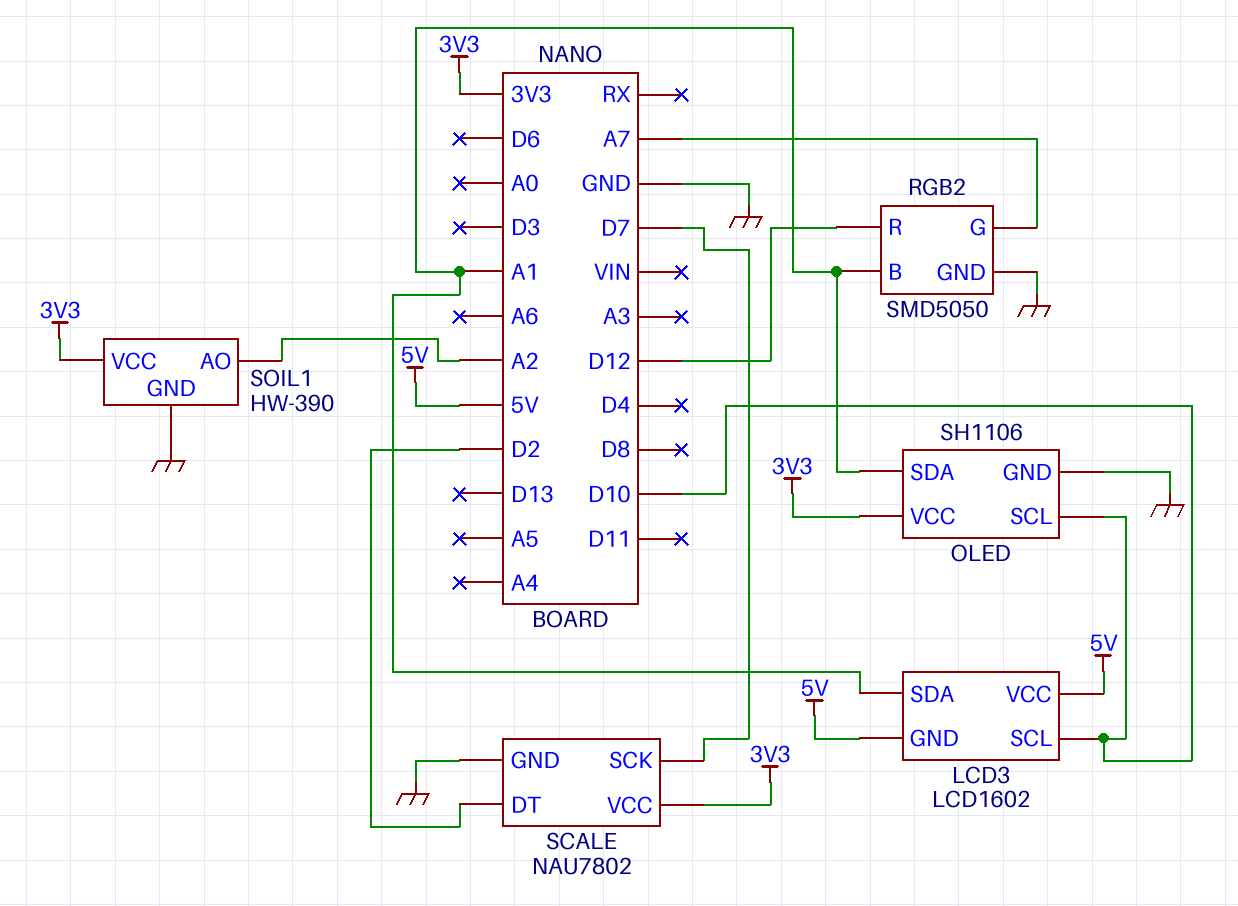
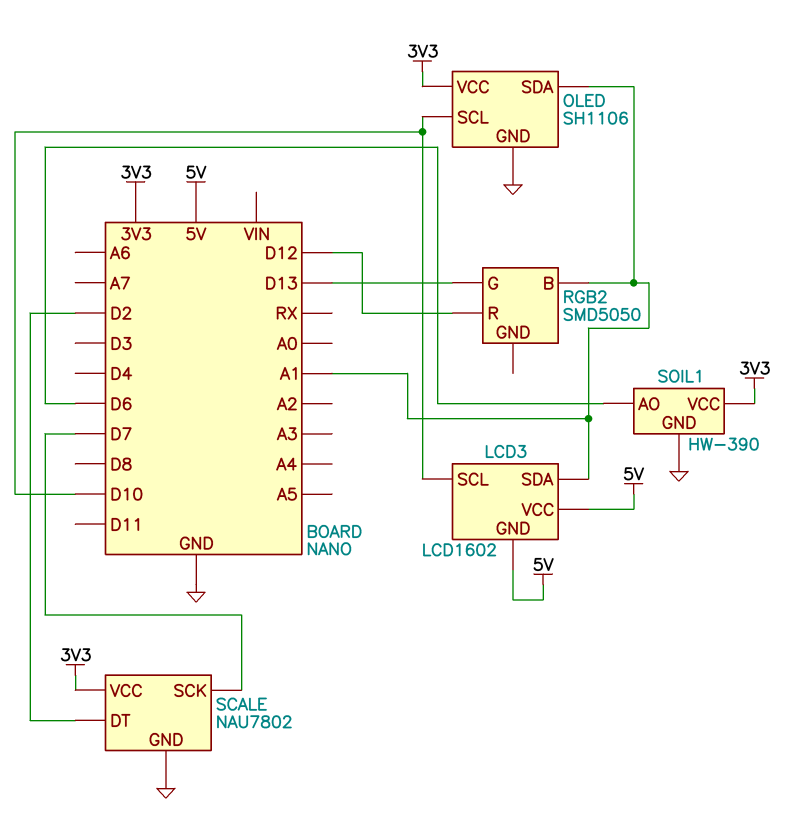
RGB2 pin G: A7 -> D13
RGB2 pin GND: GND -> none
SOIL1 pin AO: A2 -> D6

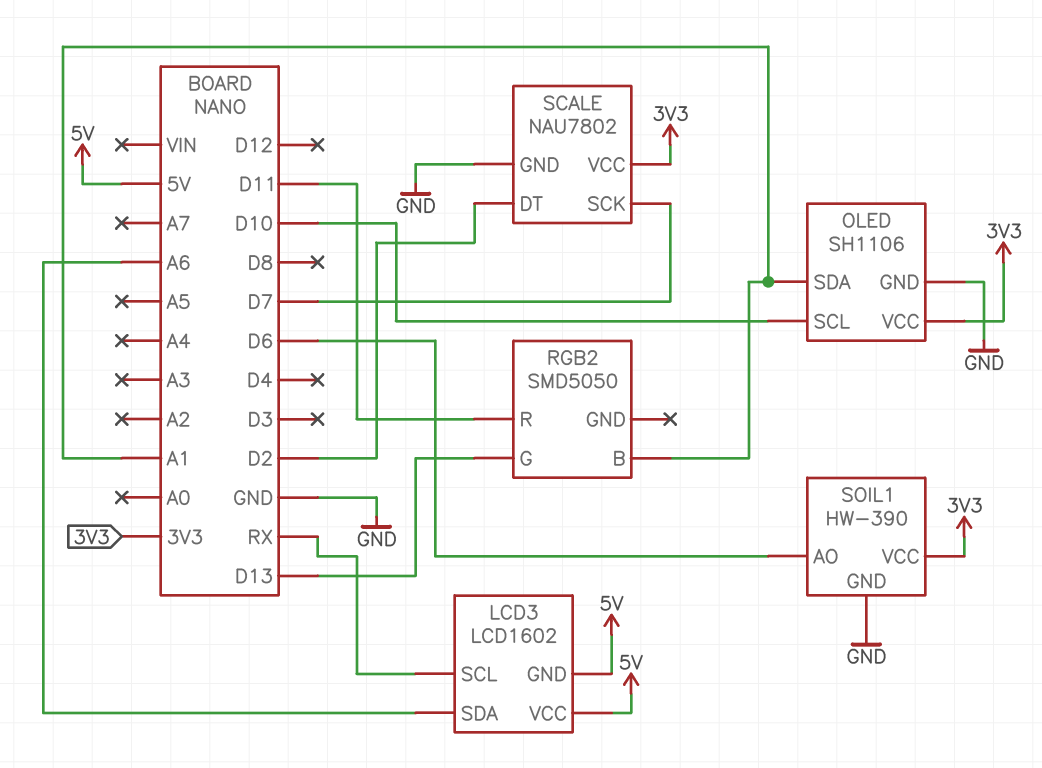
LCD3 pin SCL: D10 -> RX
LCD3 pin SDA: A1 -> A6
RGB2 pin R: D12 -> D11

